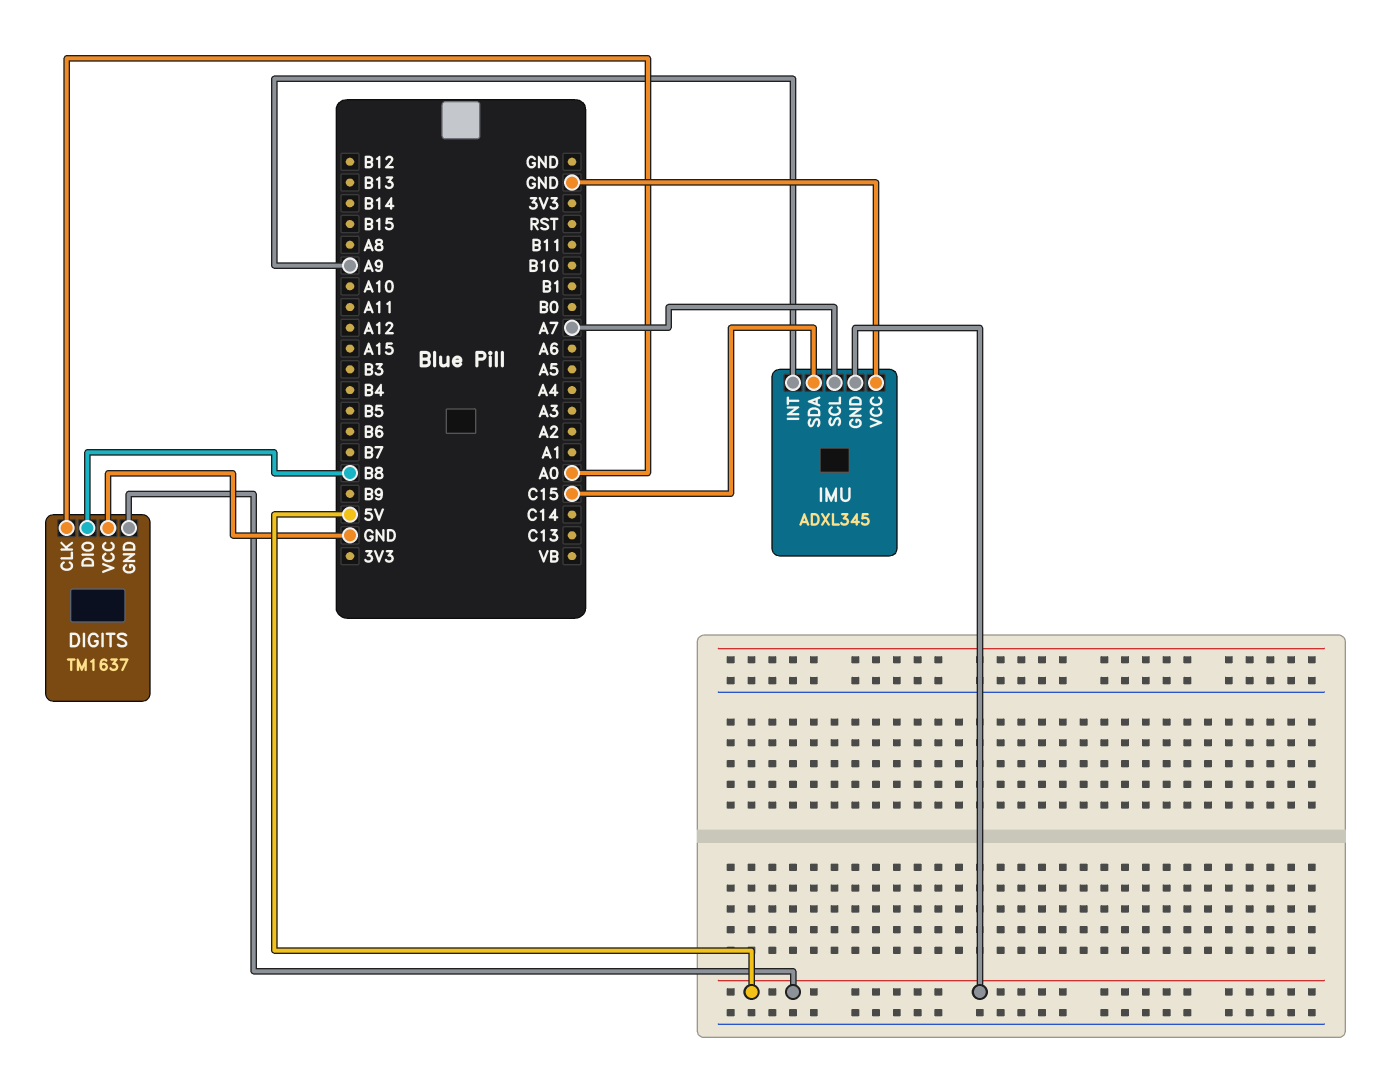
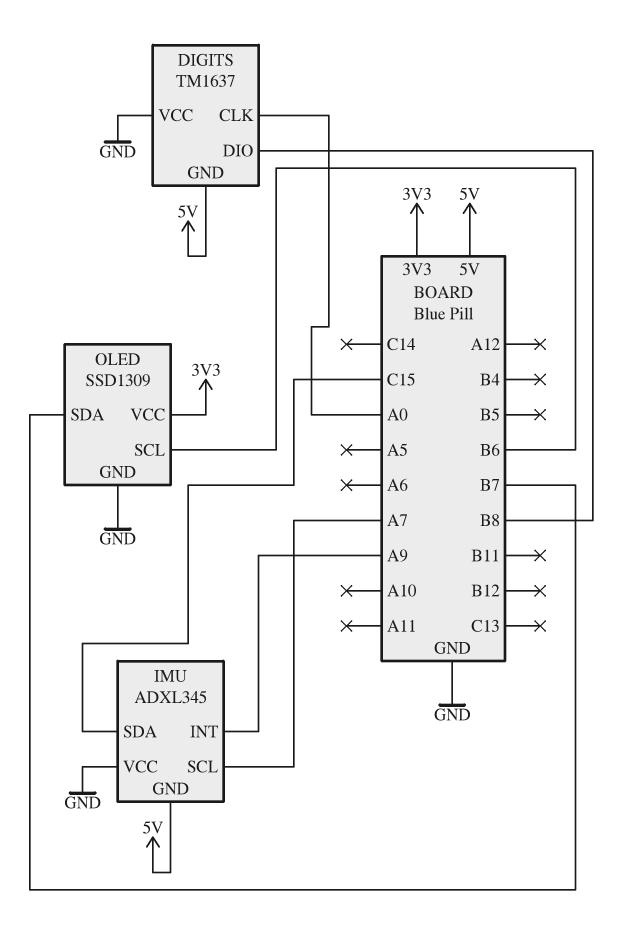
OLED: none -> SSD1309
OLED pin GND: none -> GND
OLED pin SCL: none -> B6
OLED pin SDA: none -> B7
OLED pin VCC: none -> 3V3

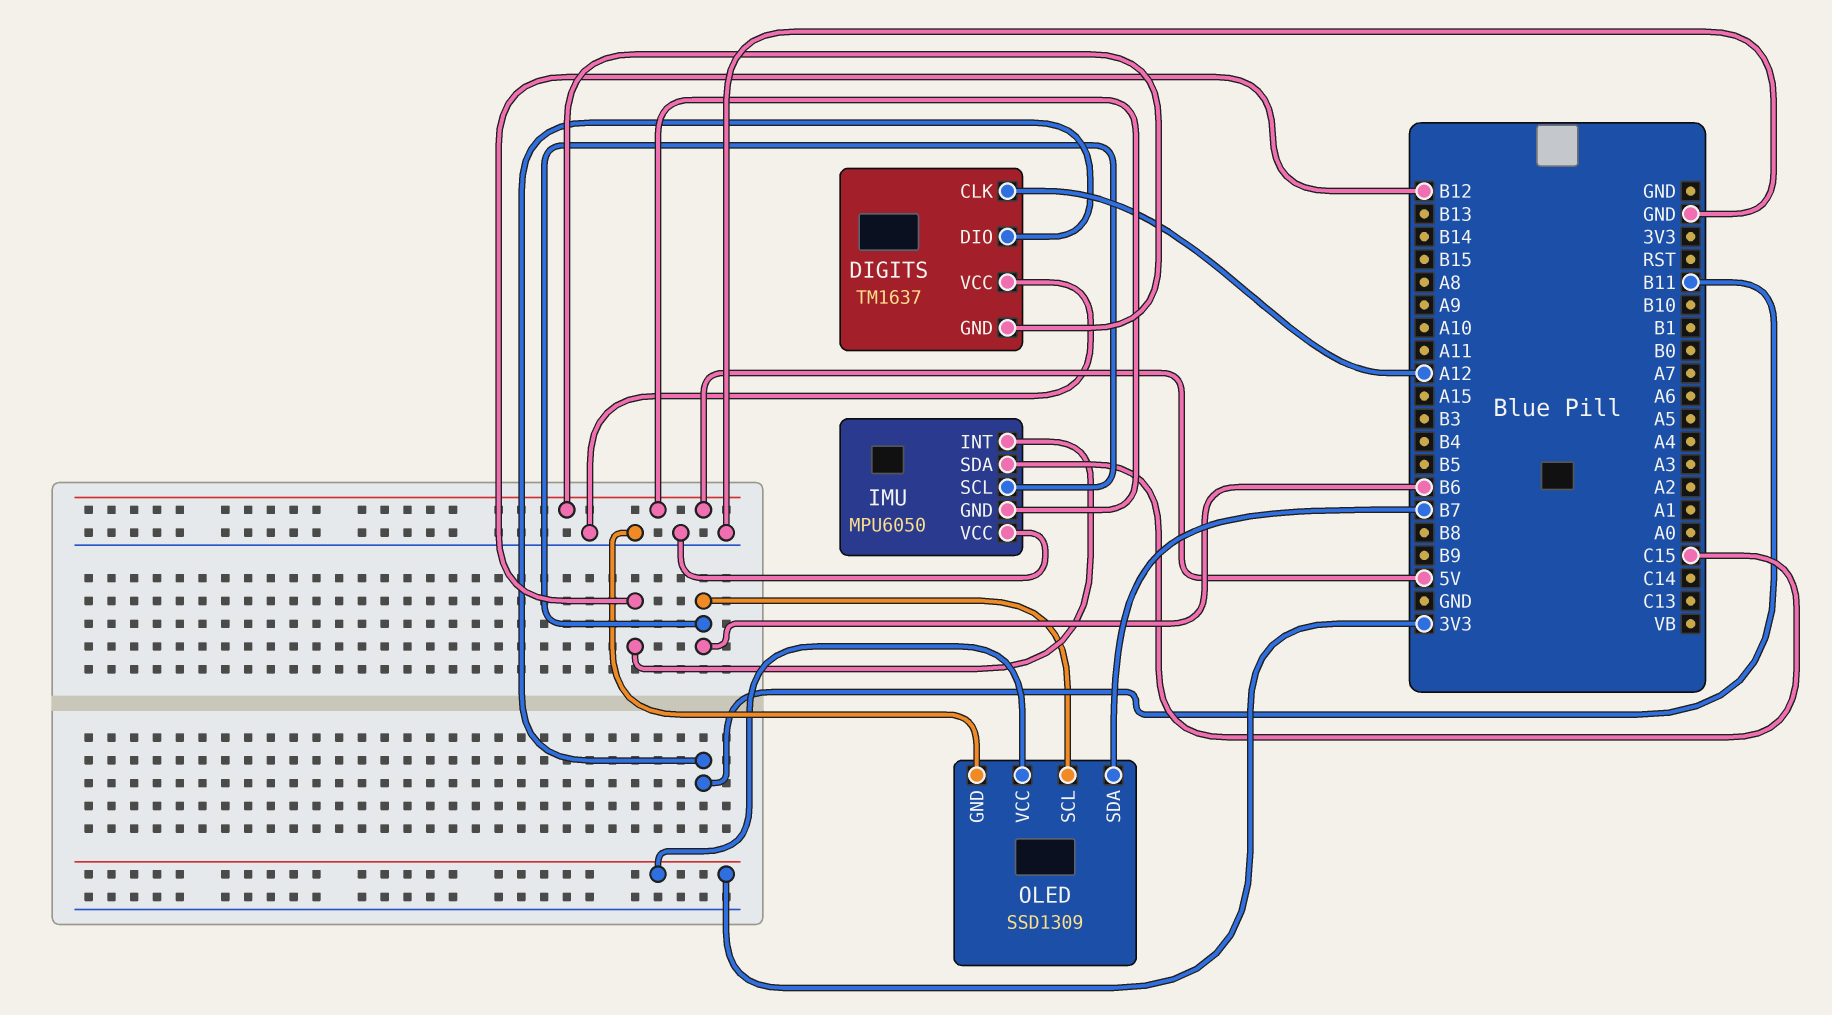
DIGITS pin CLK: A0 -> A12
DIGITS pin DIO: B8 -> B11
IMU: ADXL345 -> MPU6050
IMU pin INT: A9 -> B12
IMU pin SCL: A7 -> B6

